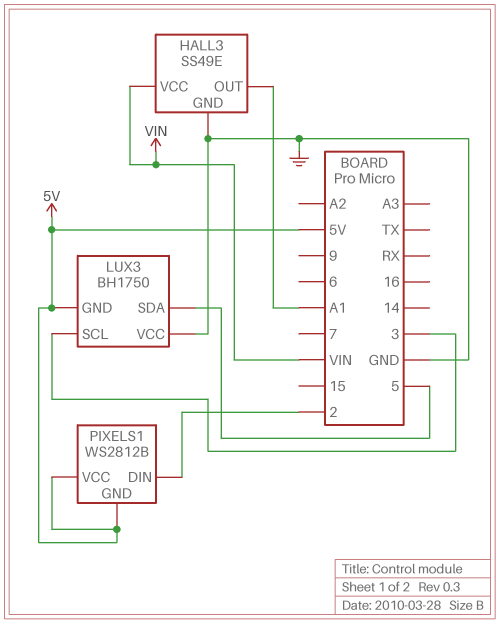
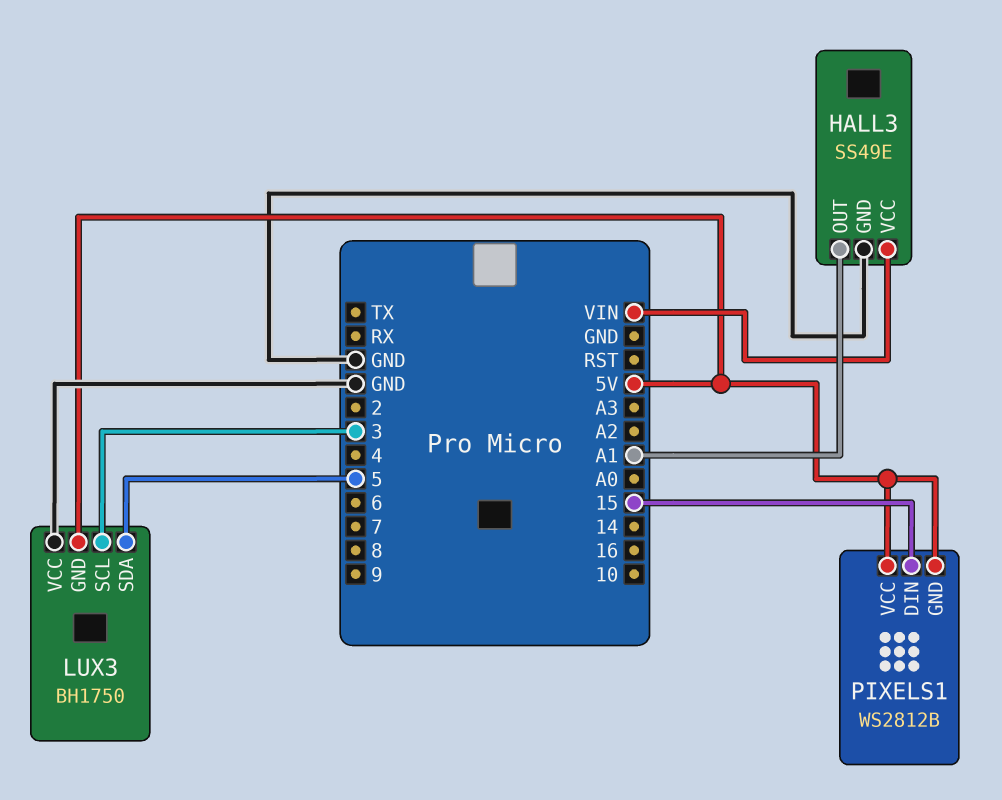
PIXELS1 pin DIN: 2 -> 15

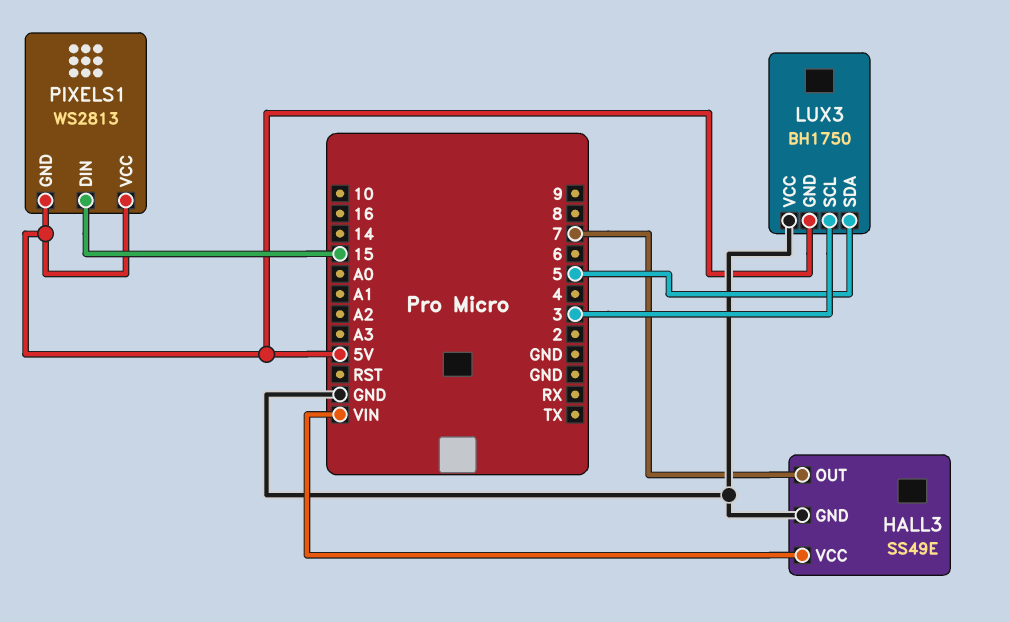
HALL3 pin OUT: A1 -> 7
PIXELS1: WS2812B -> WS2813

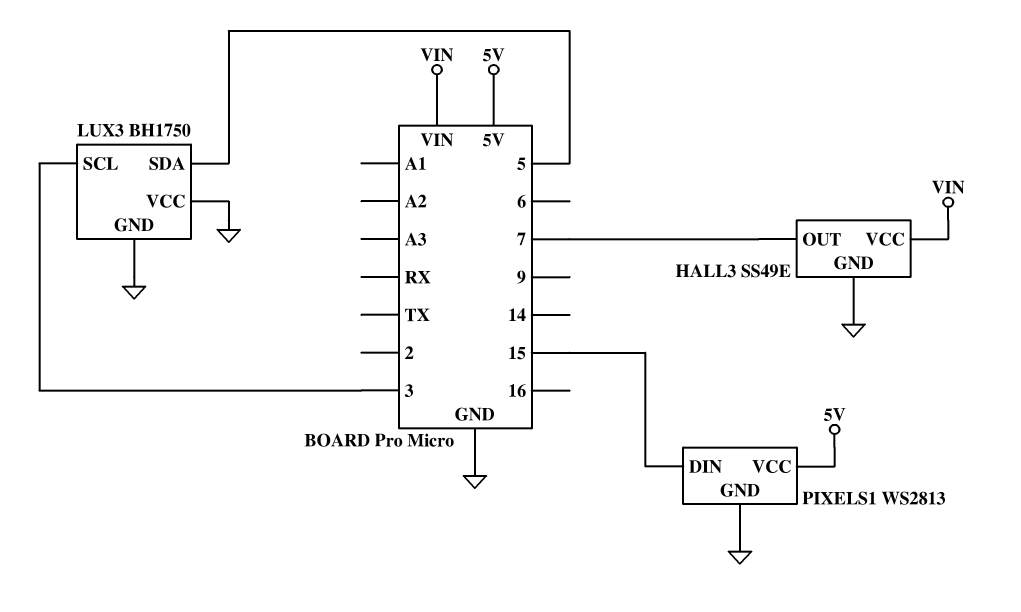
LUX3 pin GND: 5V -> GND
PIXELS1 pin GND: 5V -> GND

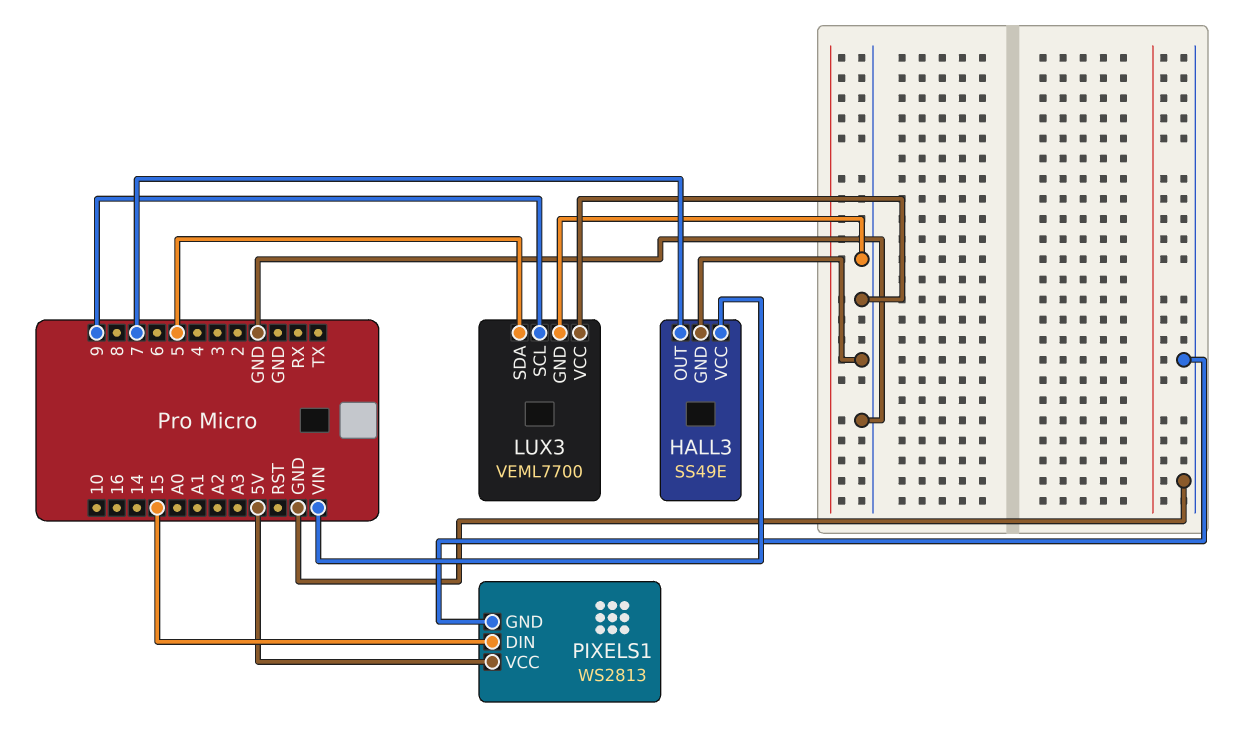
LUX3: BH1750 -> VEML7700
LUX3 pin SCL: 3 -> 9

